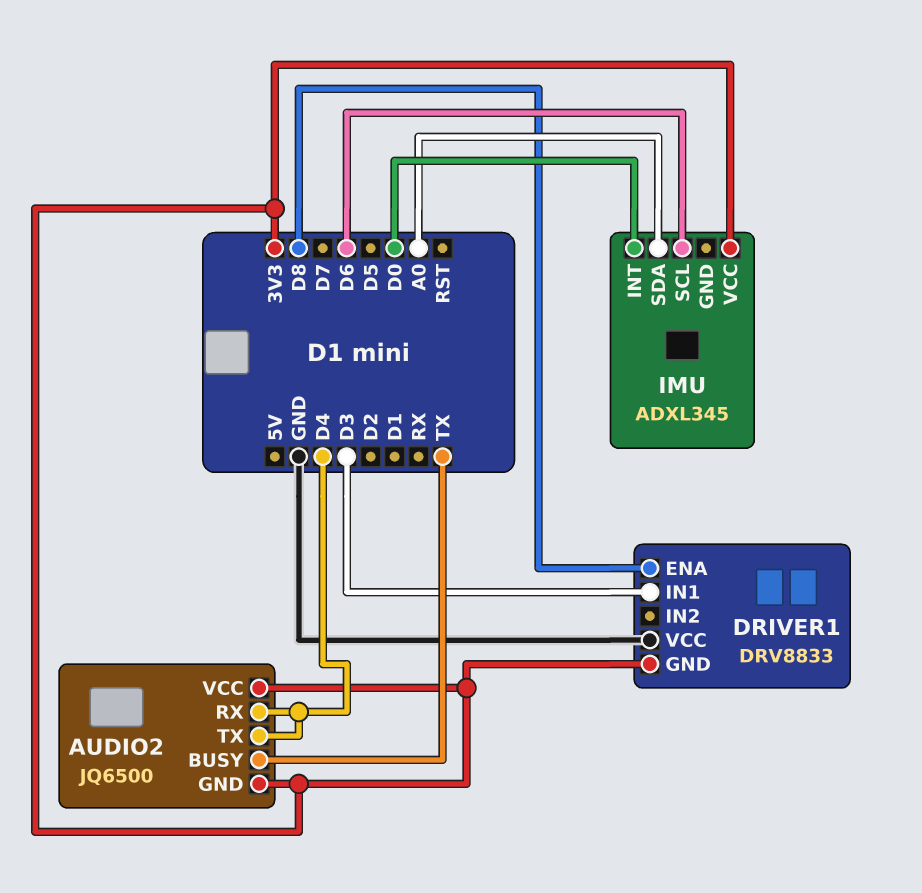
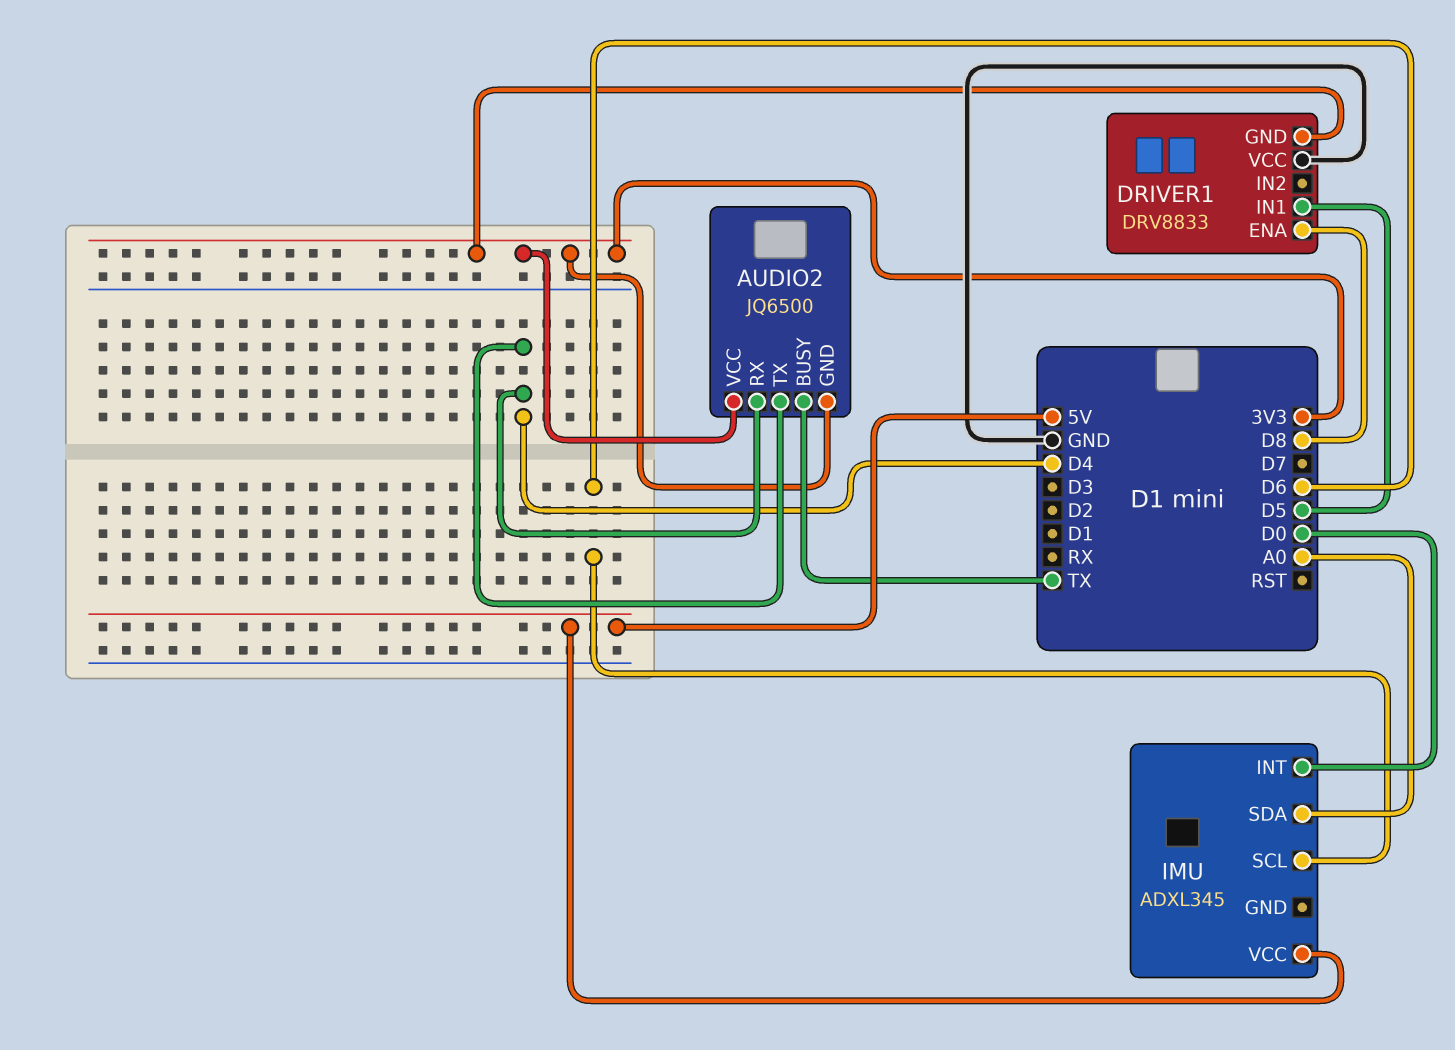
DRIVER1 pin IN1: D3 -> D5
IMU pin VCC: 3V3 -> 5V

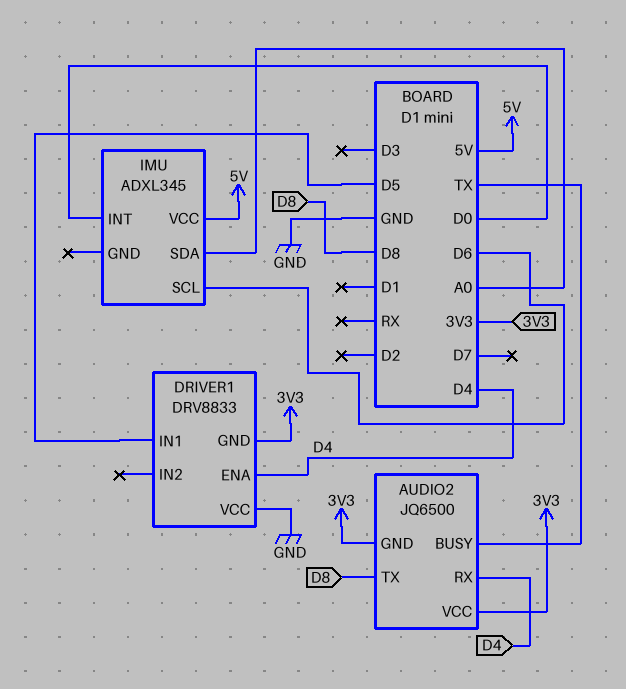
AUDIO2 pin TX: D4 -> D8
DRIVER1 pin ENA: D8 -> D4

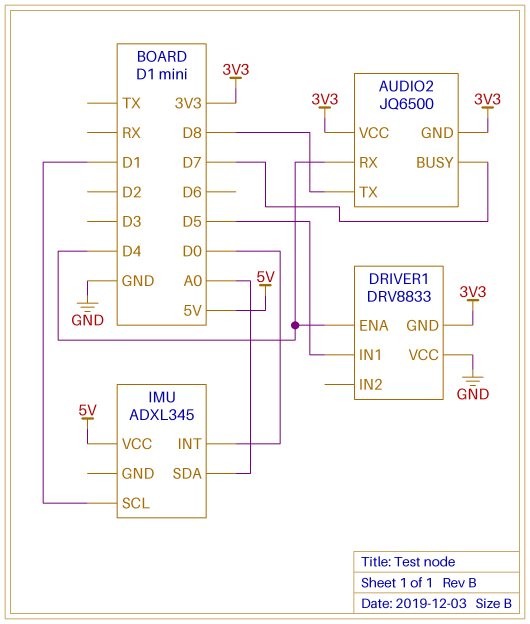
AUDIO2 pin BUSY: TX -> D7
IMU pin SCL: D6 -> D1

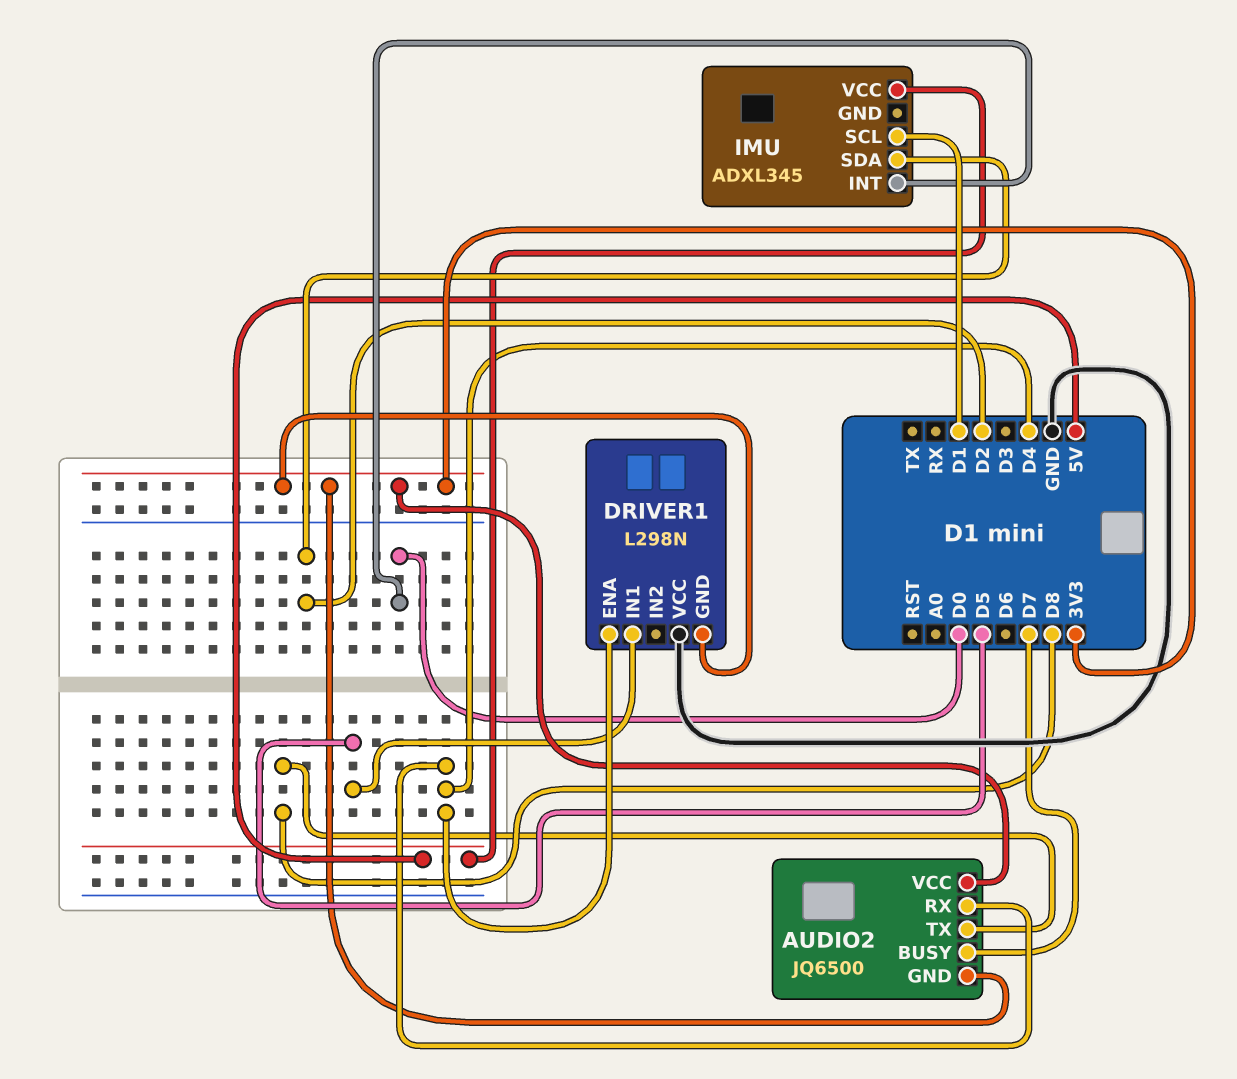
DRIVER1: DRV8833 -> L298N
IMU pin SDA: A0 -> D2

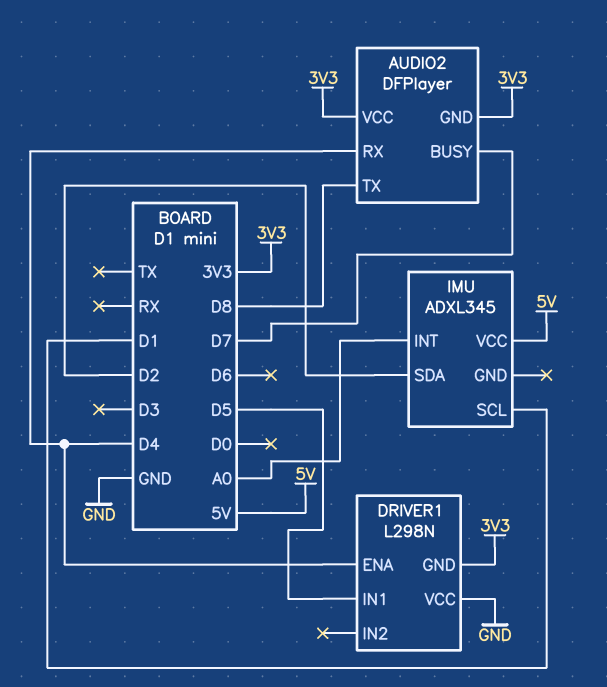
AUDIO2: JQ6500 -> DFPlayer
IMU pin INT: D0 -> A0

